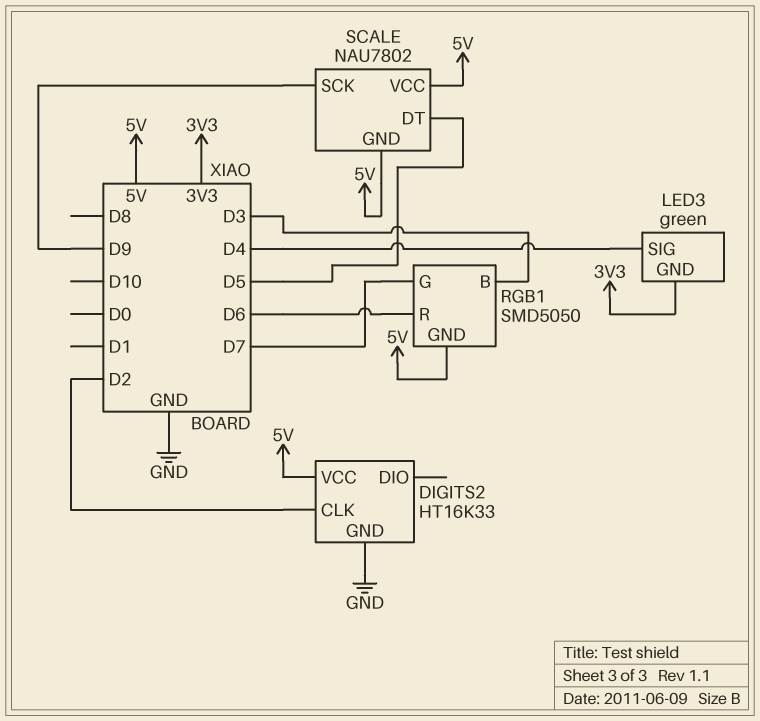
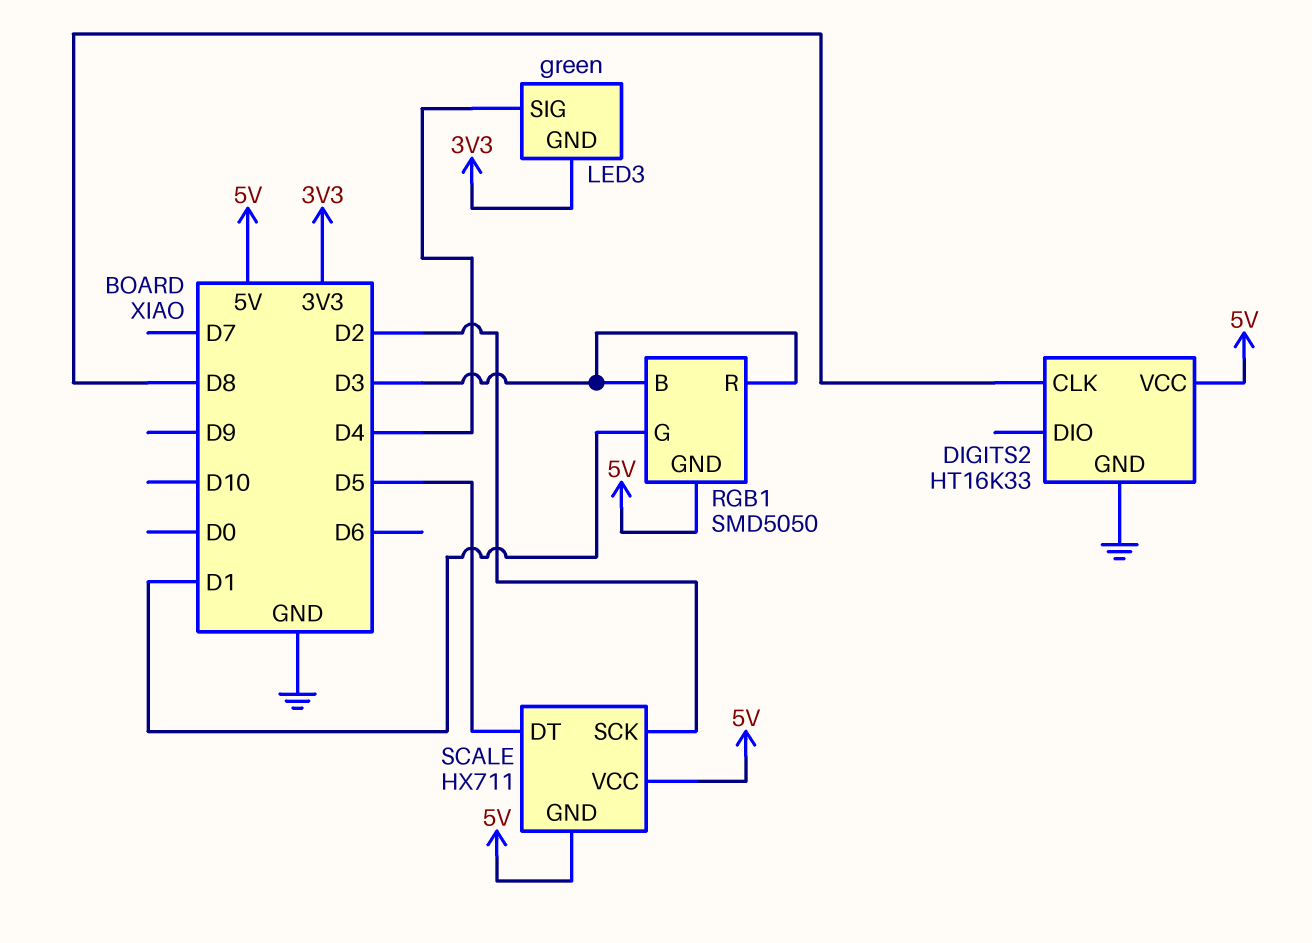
DIGITS2 pin CLK: D2 -> D8
RGB1 pin G: D7 -> D1
RGB1 pin R: D6 -> D3
SCALE: NAU7802 -> HX711
SCALE pin SCK: D9 -> D2

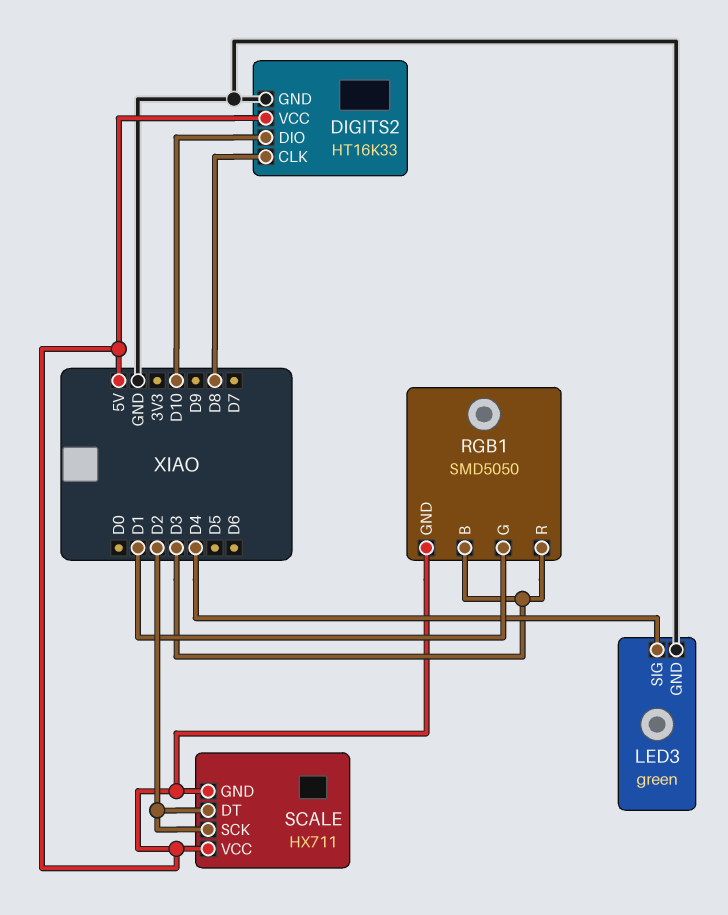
DIGITS2 pin DIO: none -> D10
LED3 pin GND: 3V3 -> GND
SCALE pin DT: D5 -> D2

